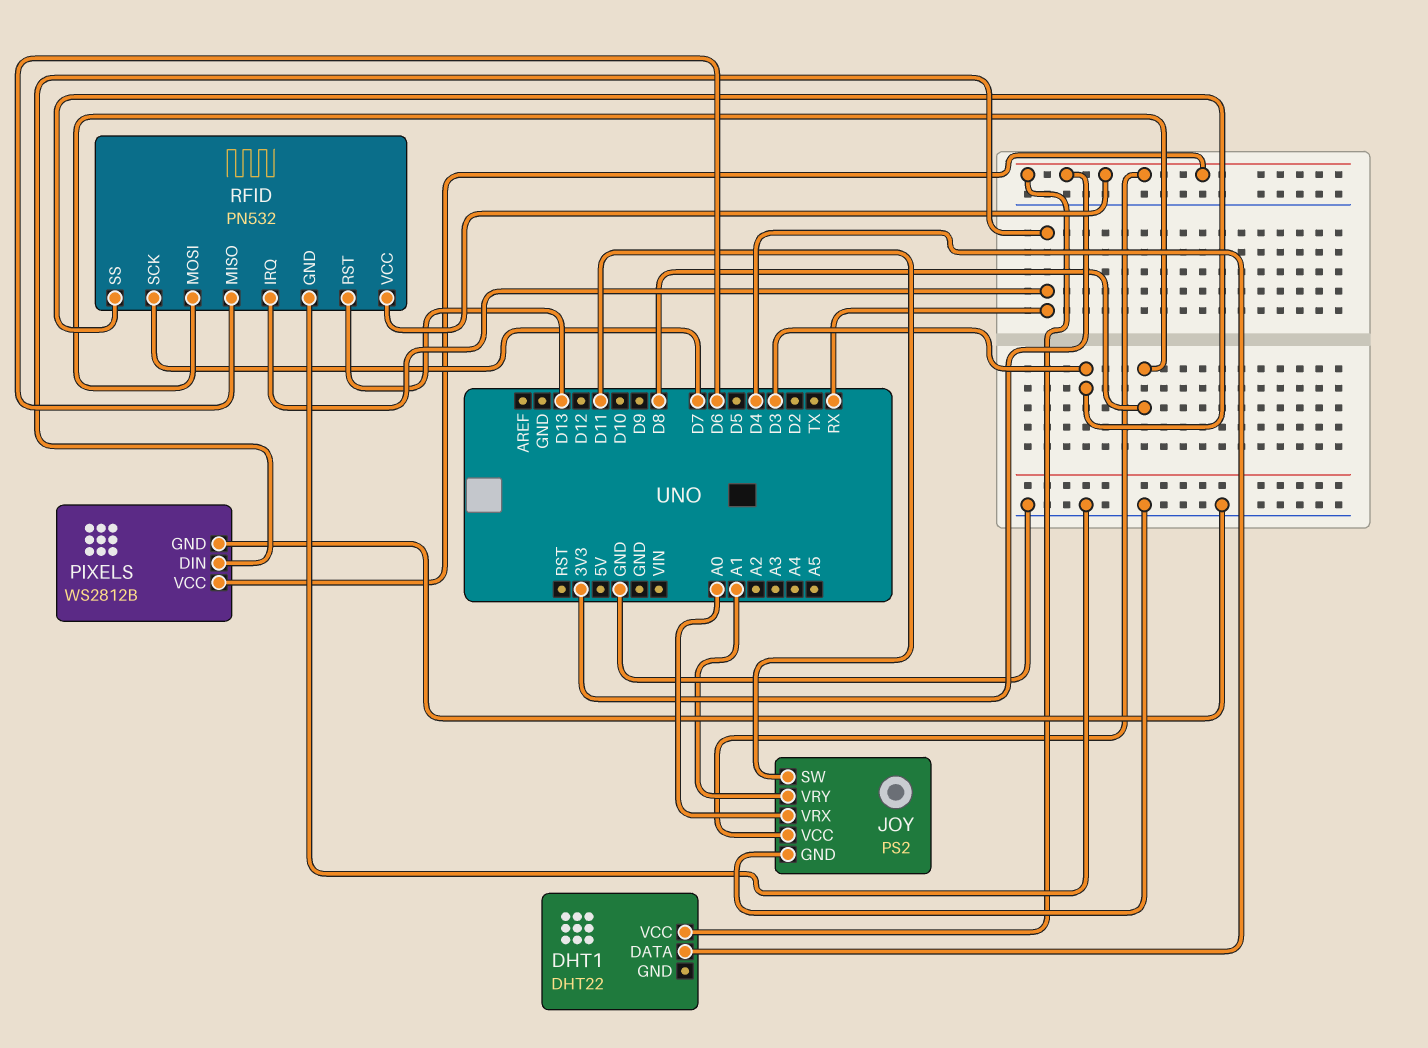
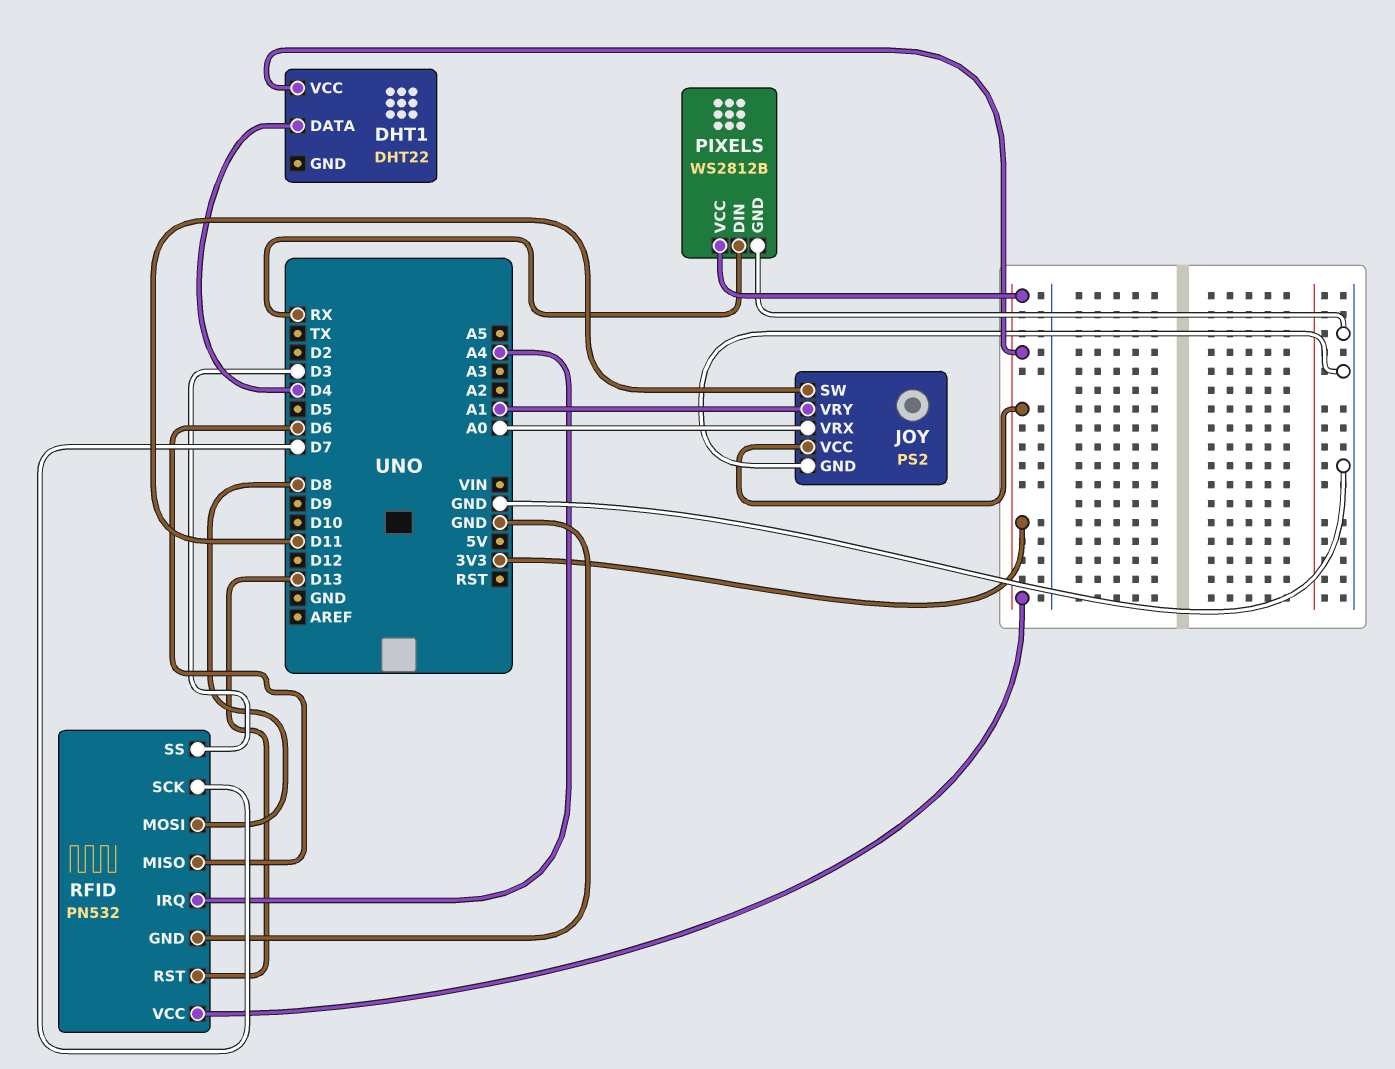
RFID pin IRQ: RX -> A4

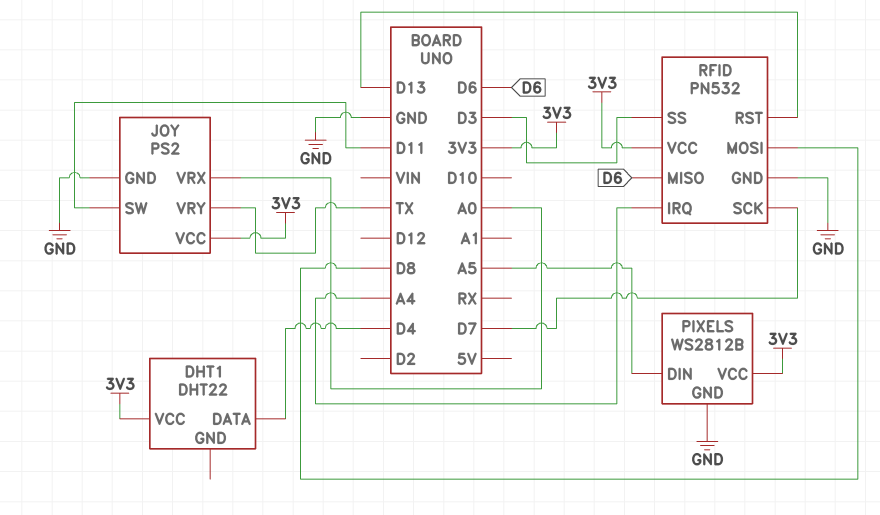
JOY pin VRY: A1 -> TX
PIXELS pin DIN: RX -> A5

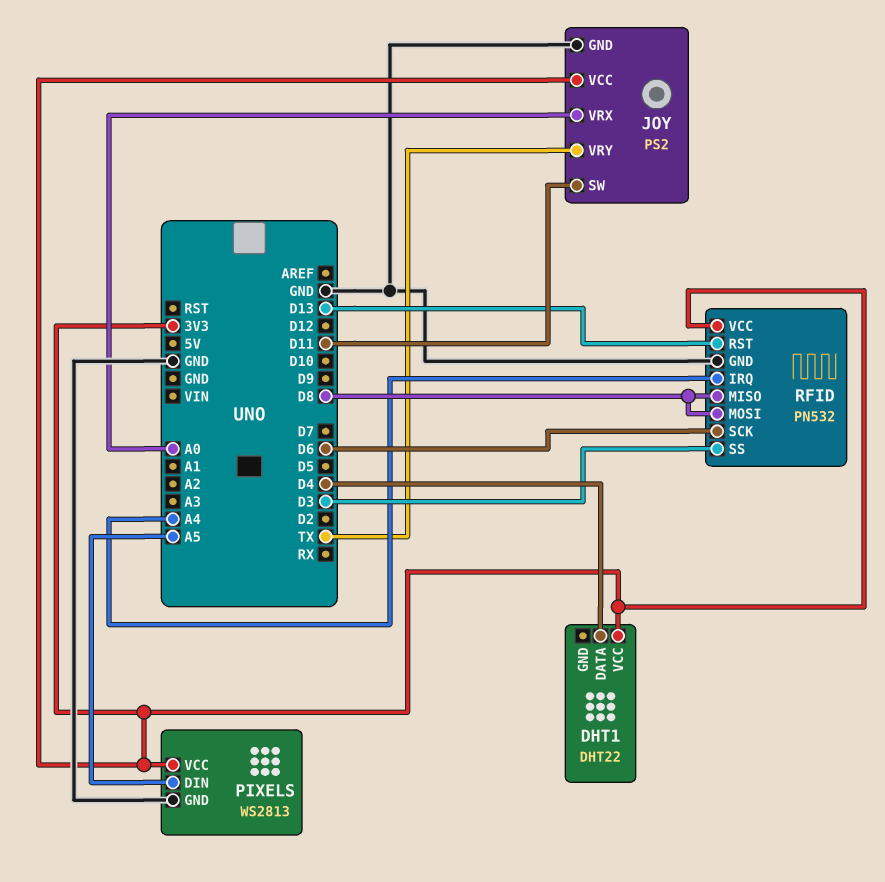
PIXELS: WS2812B -> WS2813
RFID pin MISO: D6 -> D8
RFID pin SCK: D7 -> D6

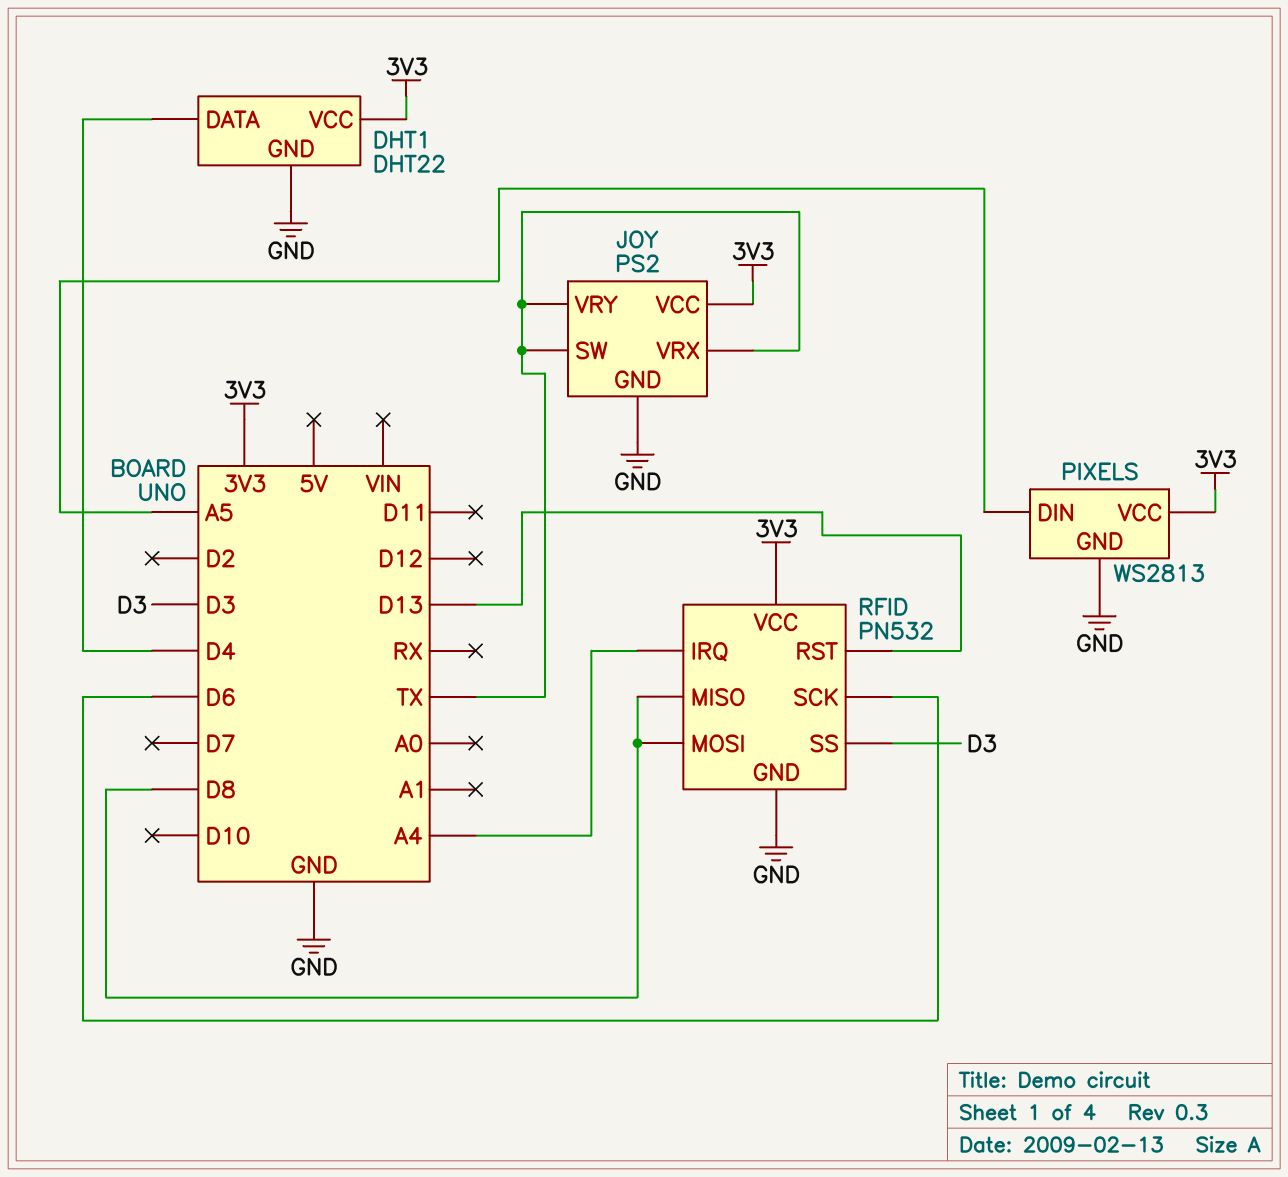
DHT1 pin GND: none -> GND
JOY pin SW: D11 -> TX
JOY pin VRX: A0 -> TX

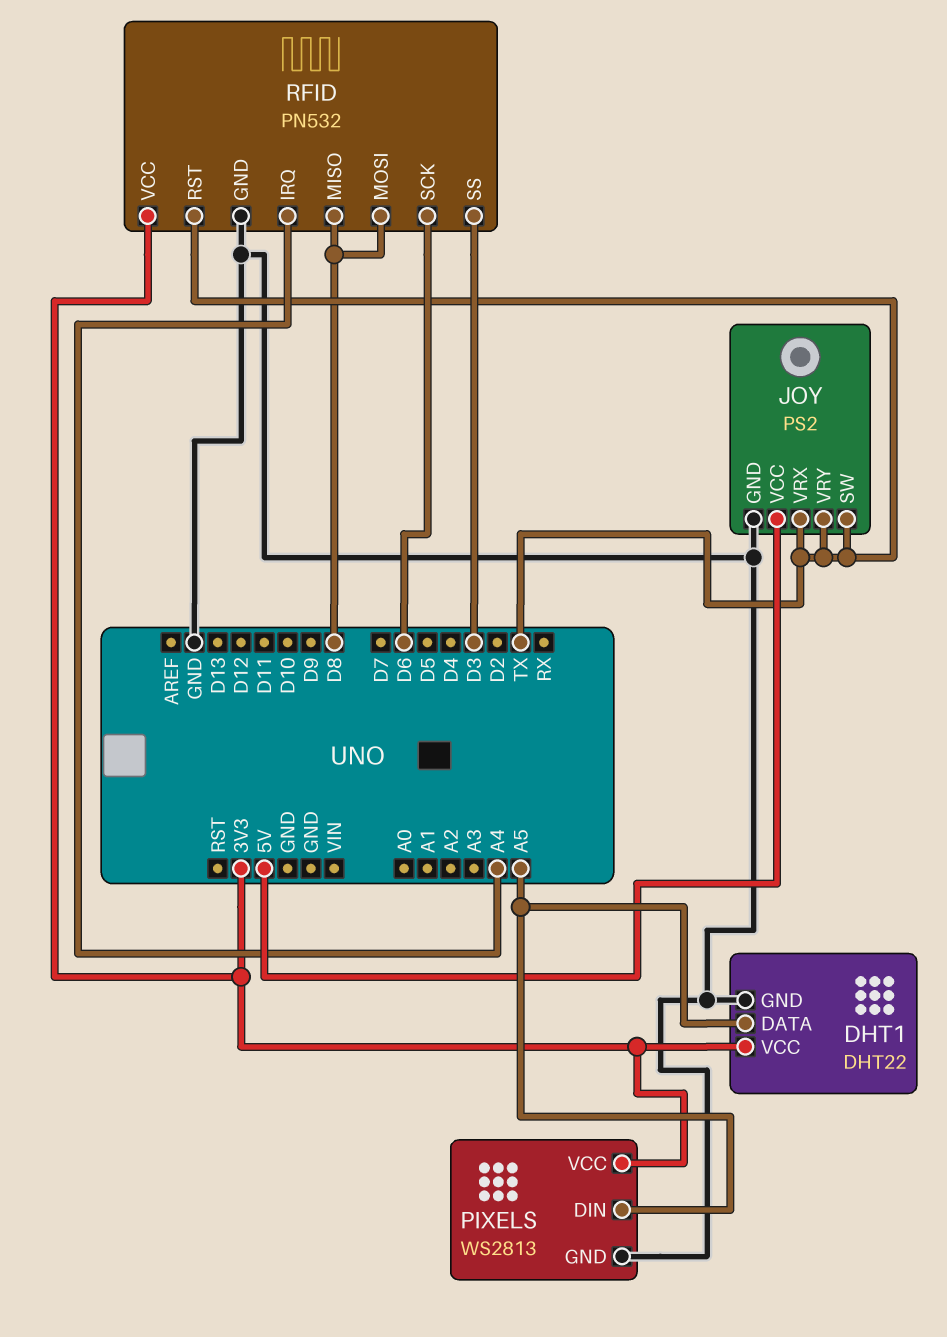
DHT1 pin DATA: D4 -> A5
JOY pin VCC: 3V3 -> 5V
RFID pin RST: D13 -> TX

